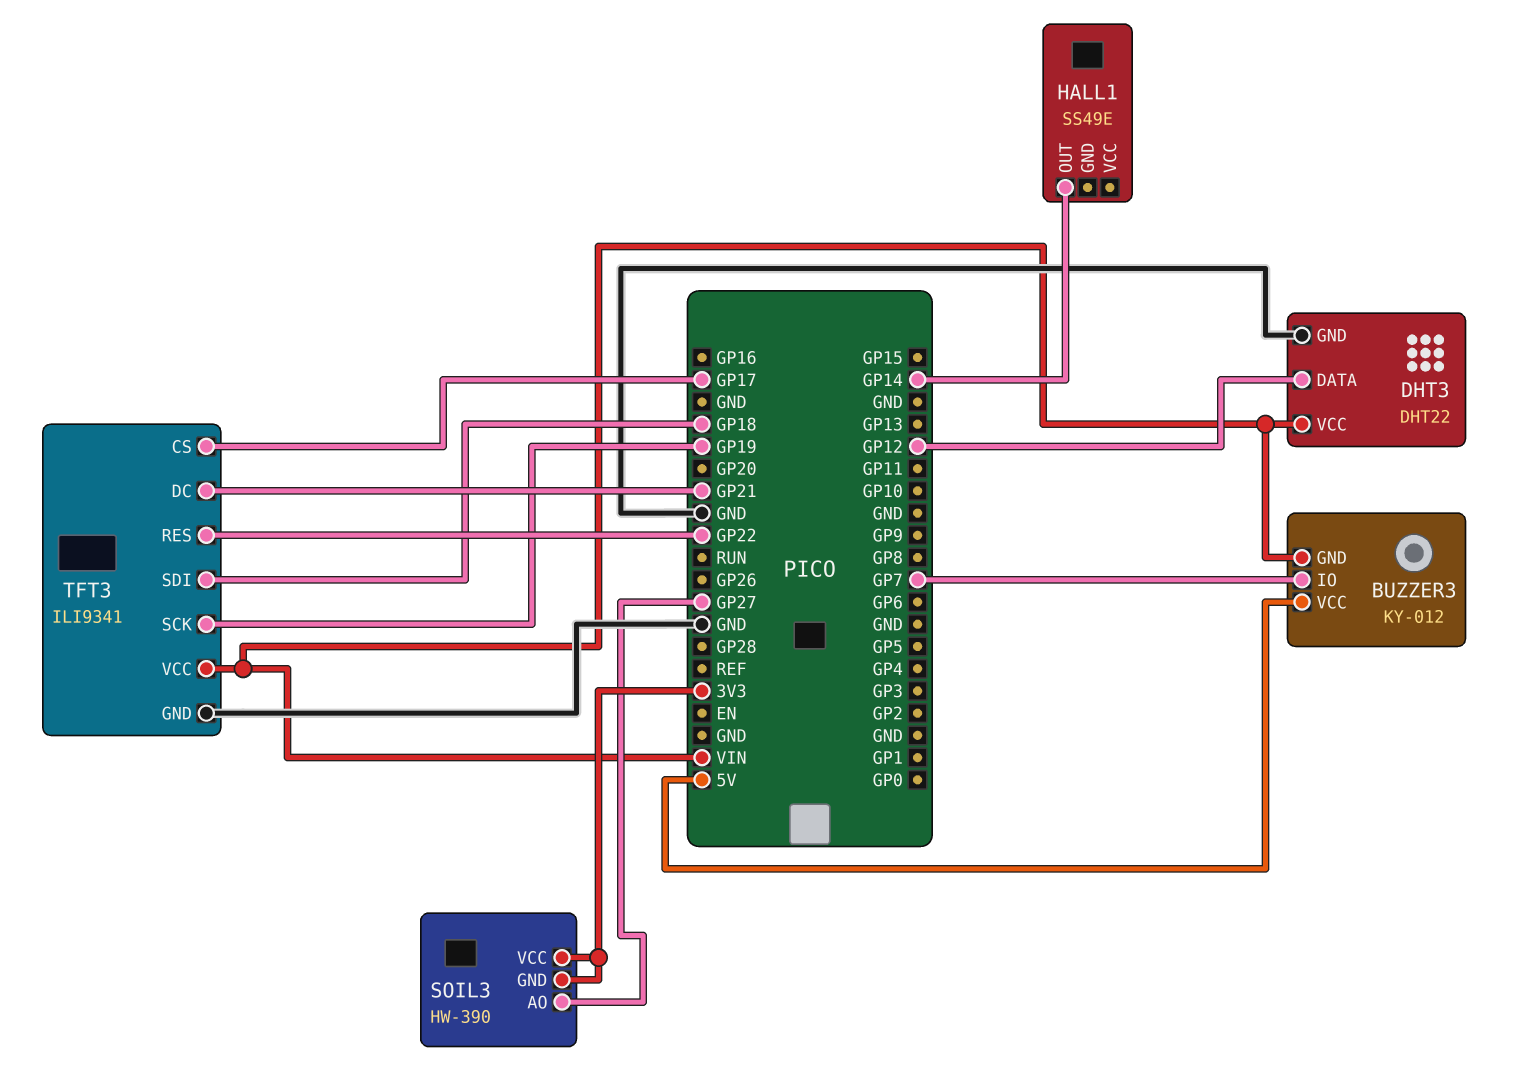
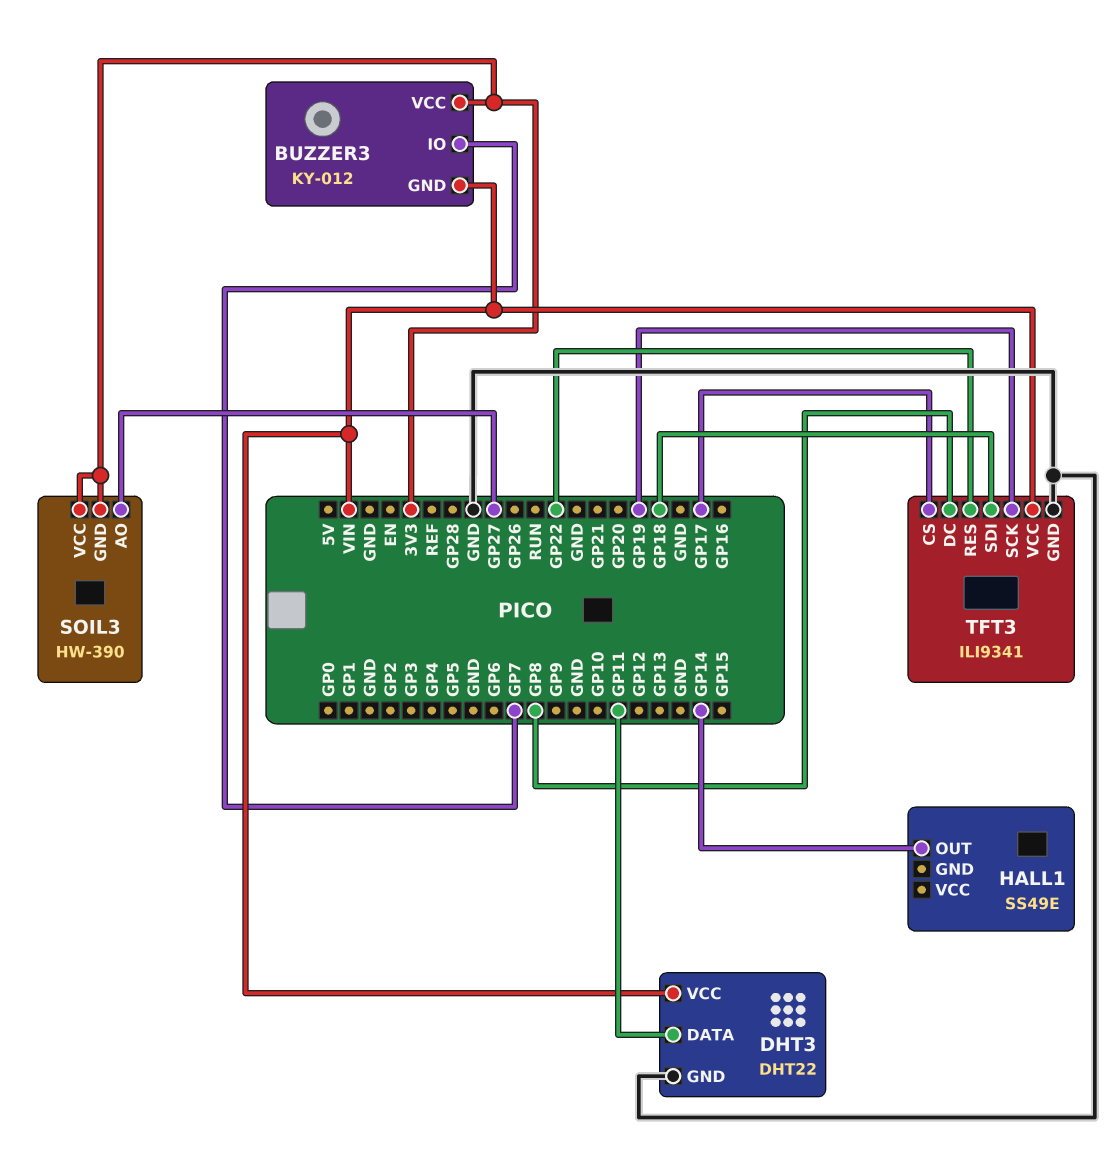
BUZZER3 pin VCC: 5V -> 3V3
DHT3 pin DATA: GP12 -> GP11
TFT3 pin DC: GP21 -> GP8

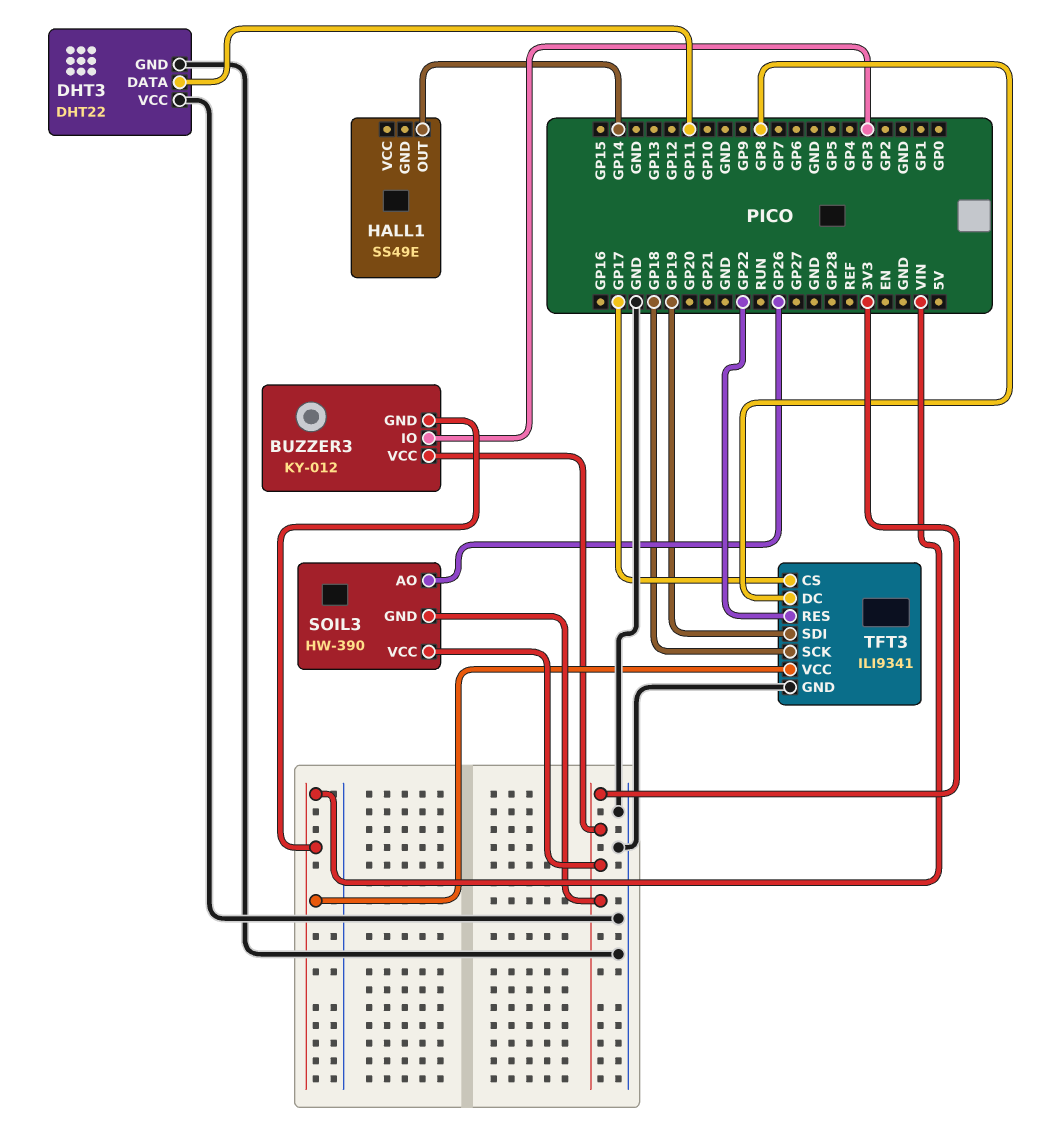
BUZZER3 pin IO: GP7 -> GP3
DHT3 pin VCC: VIN -> GND
SOIL3 pin AO: GP27 -> GP26
TFT3 pin SCK: GP19 -> GP18
TFT3 pin SDI: GP18 -> GP19

